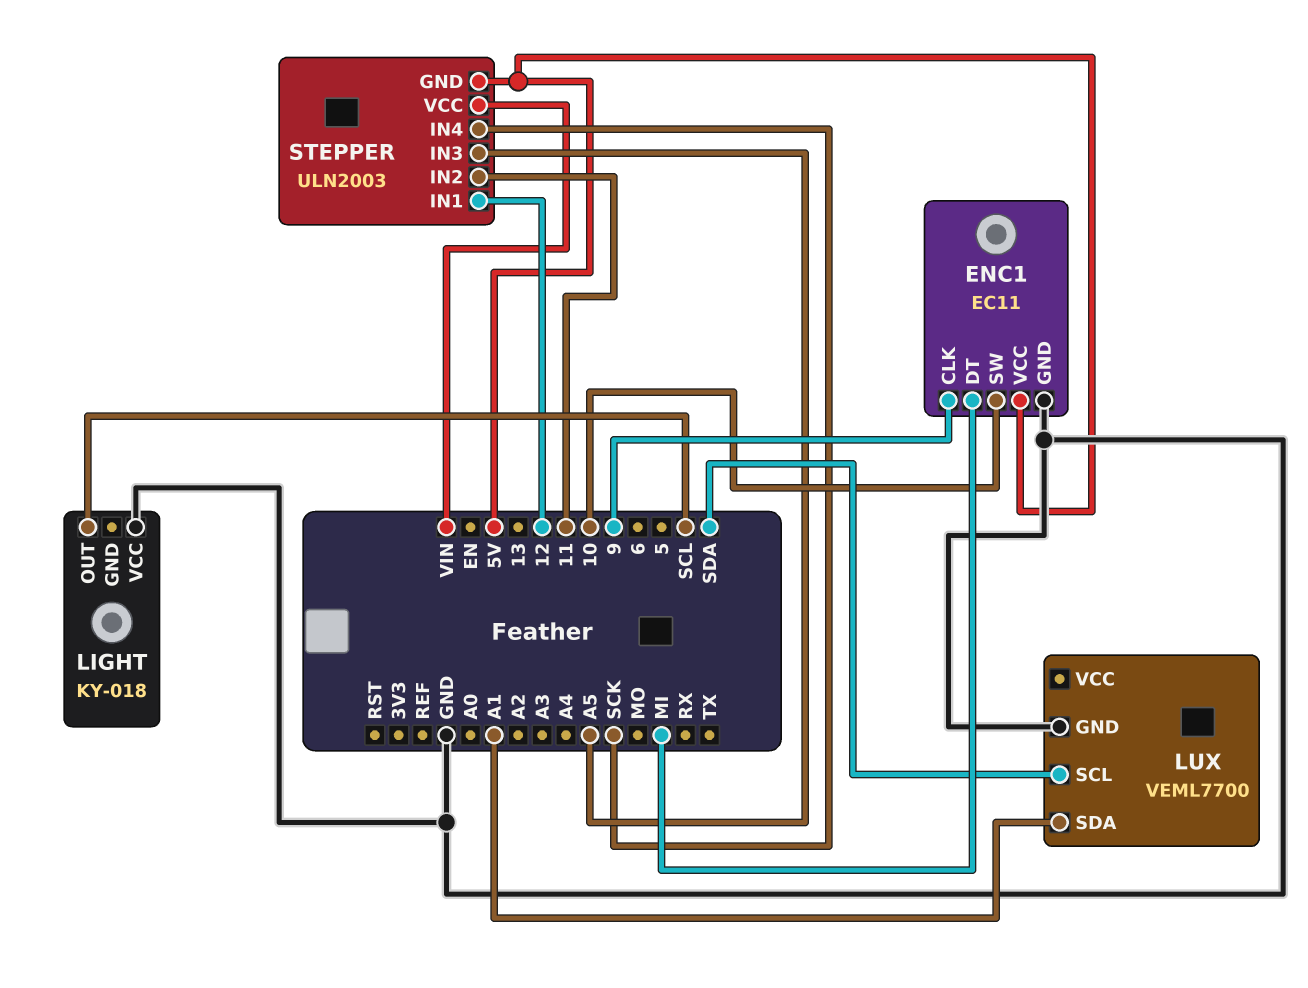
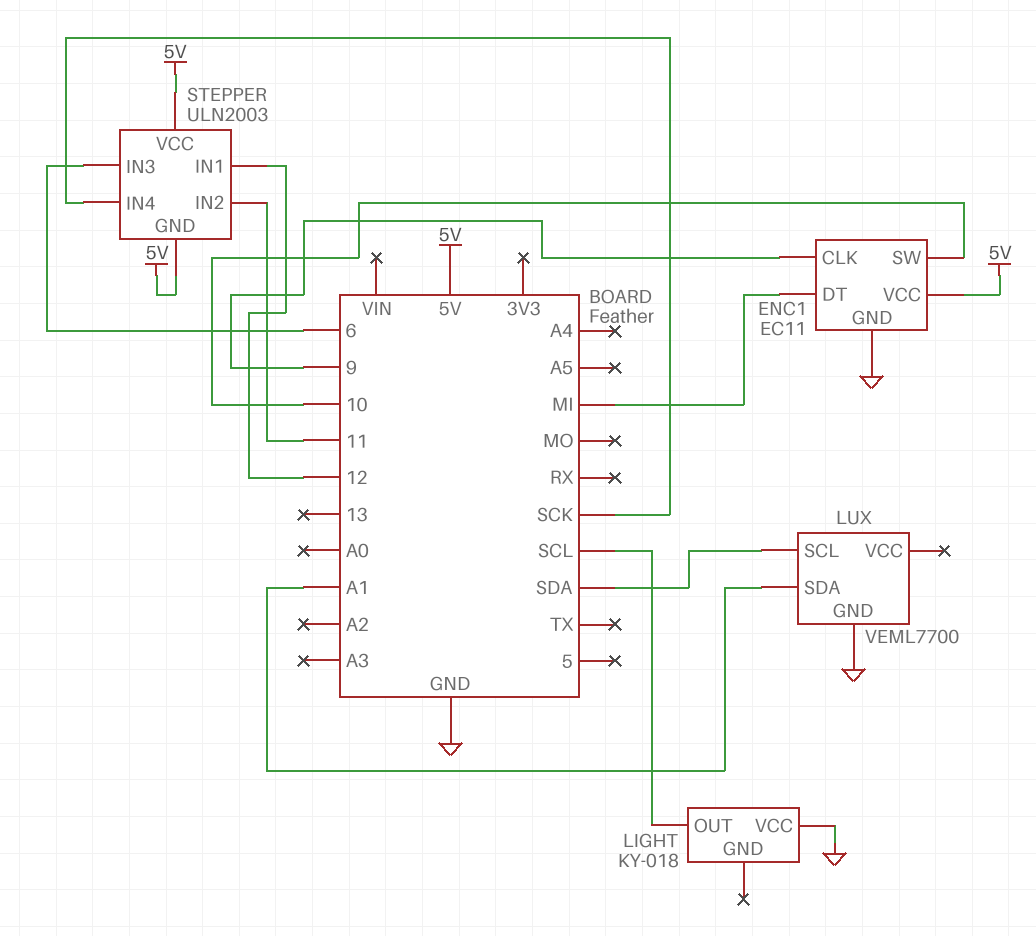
STEPPER pin IN3: A5 -> 6
STEPPER pin VCC: VIN -> 5V

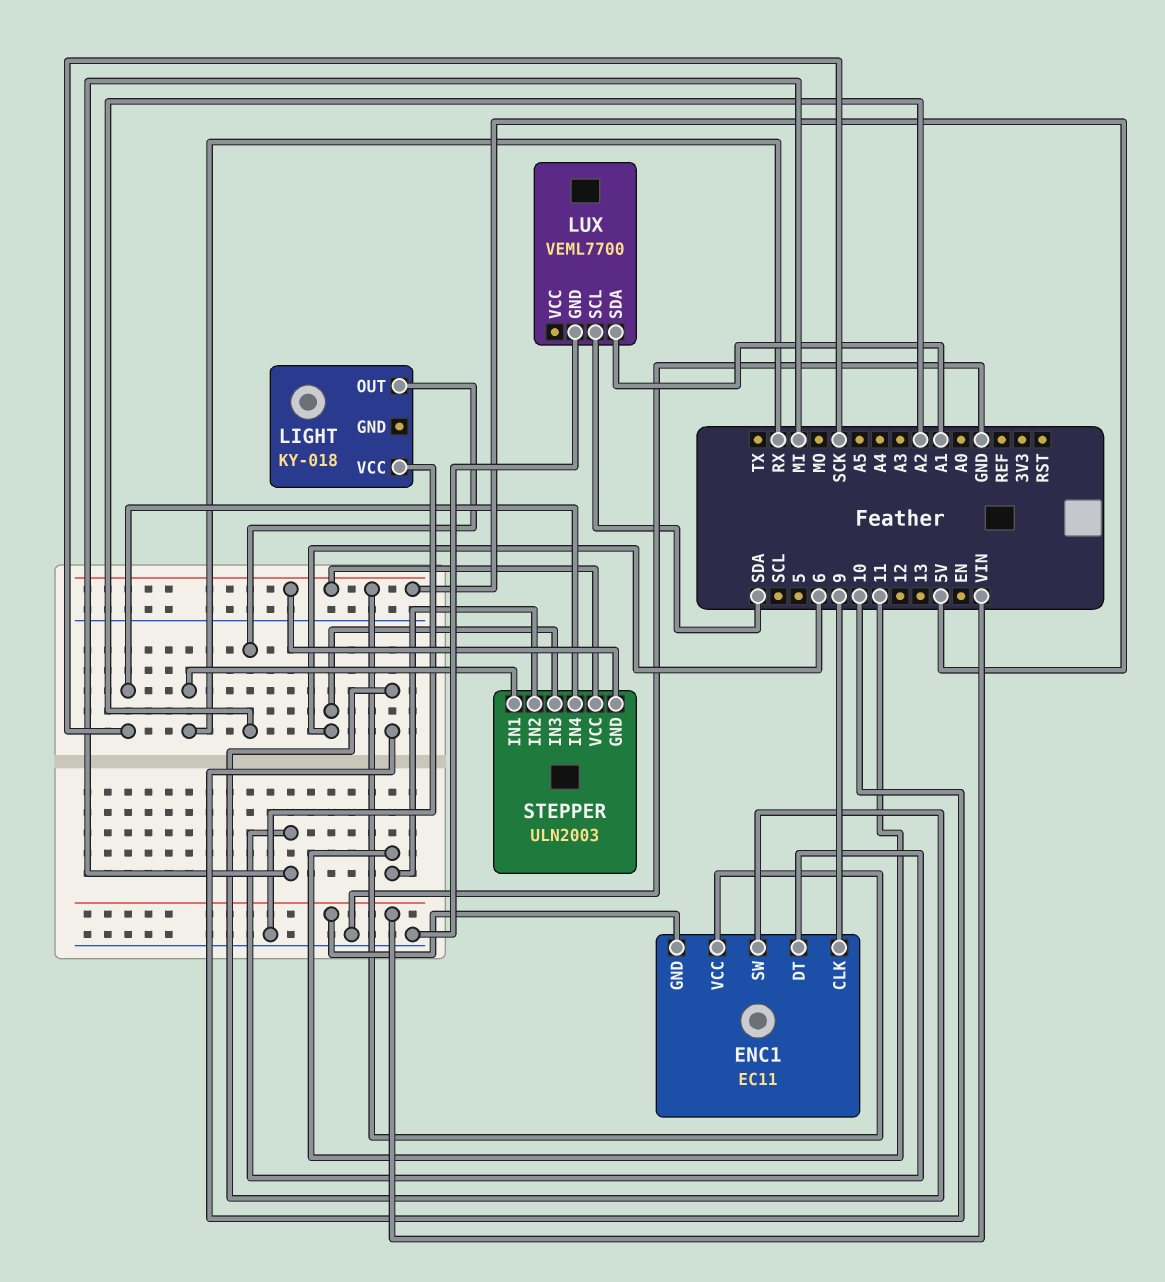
ENC1 pin GND: GND -> VIN
LIGHT pin OUT: SCL -> A2
STEPPER pin IN1: 12 -> RX

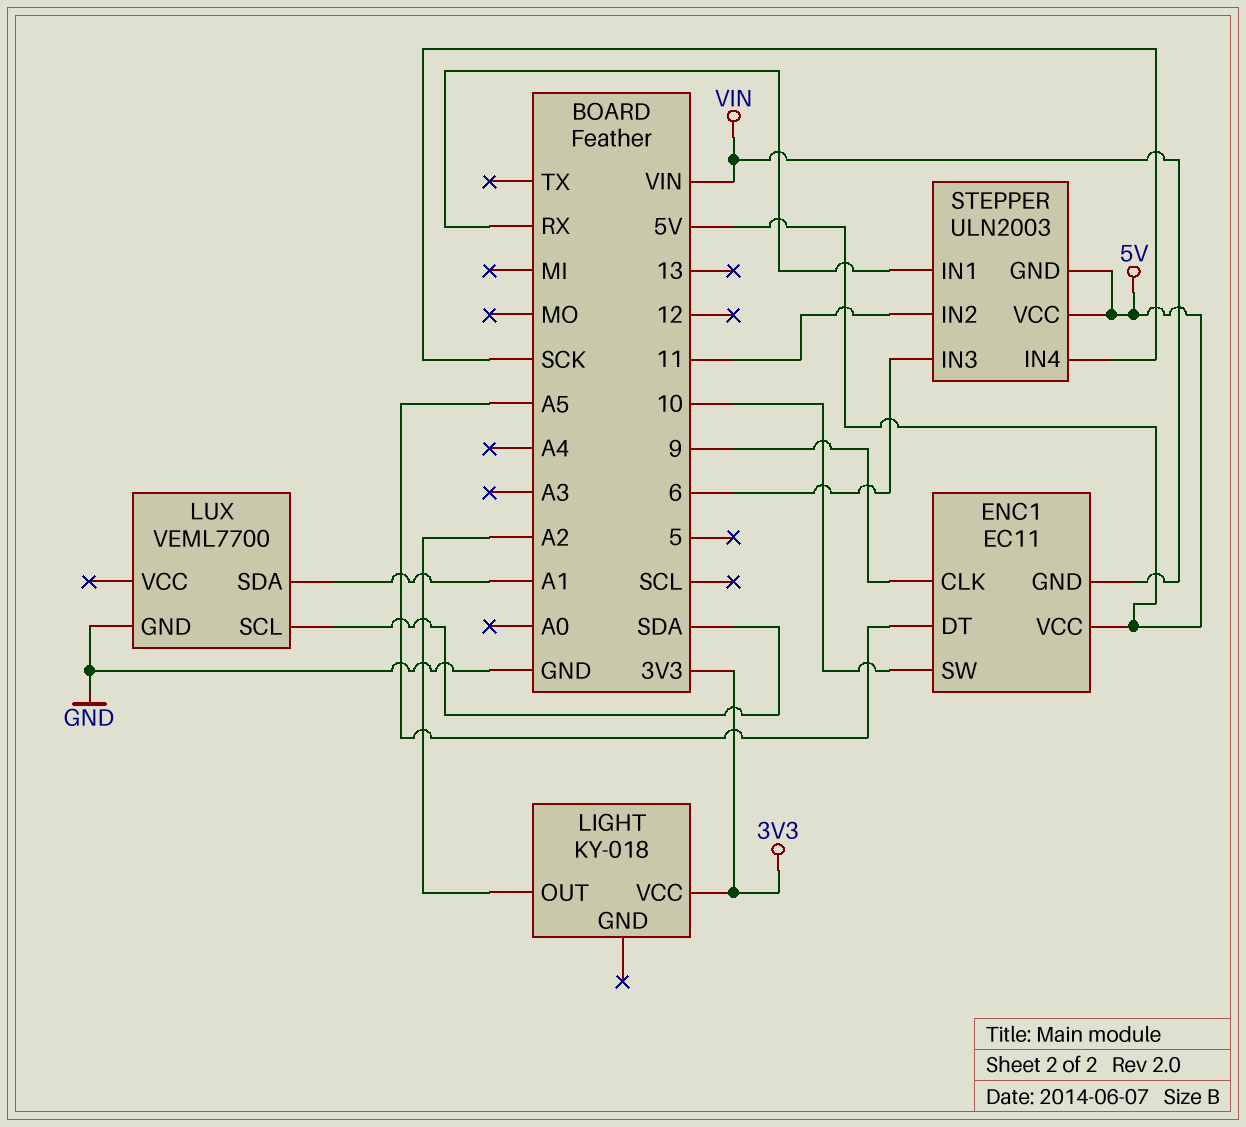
ENC1 pin DT: MI -> A5
LIGHT pin VCC: GND -> 3V3

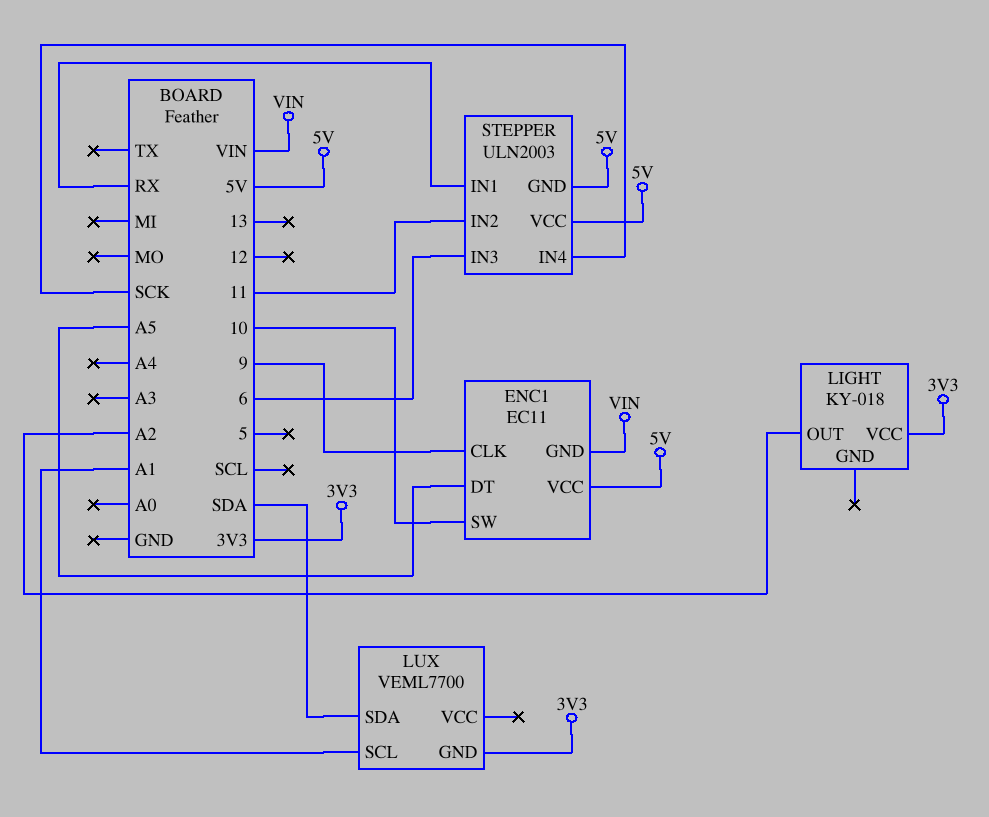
LUX pin GND: GND -> 3V3
LUX pin SCL: SDA -> A1
LUX pin SDA: A1 -> SDA

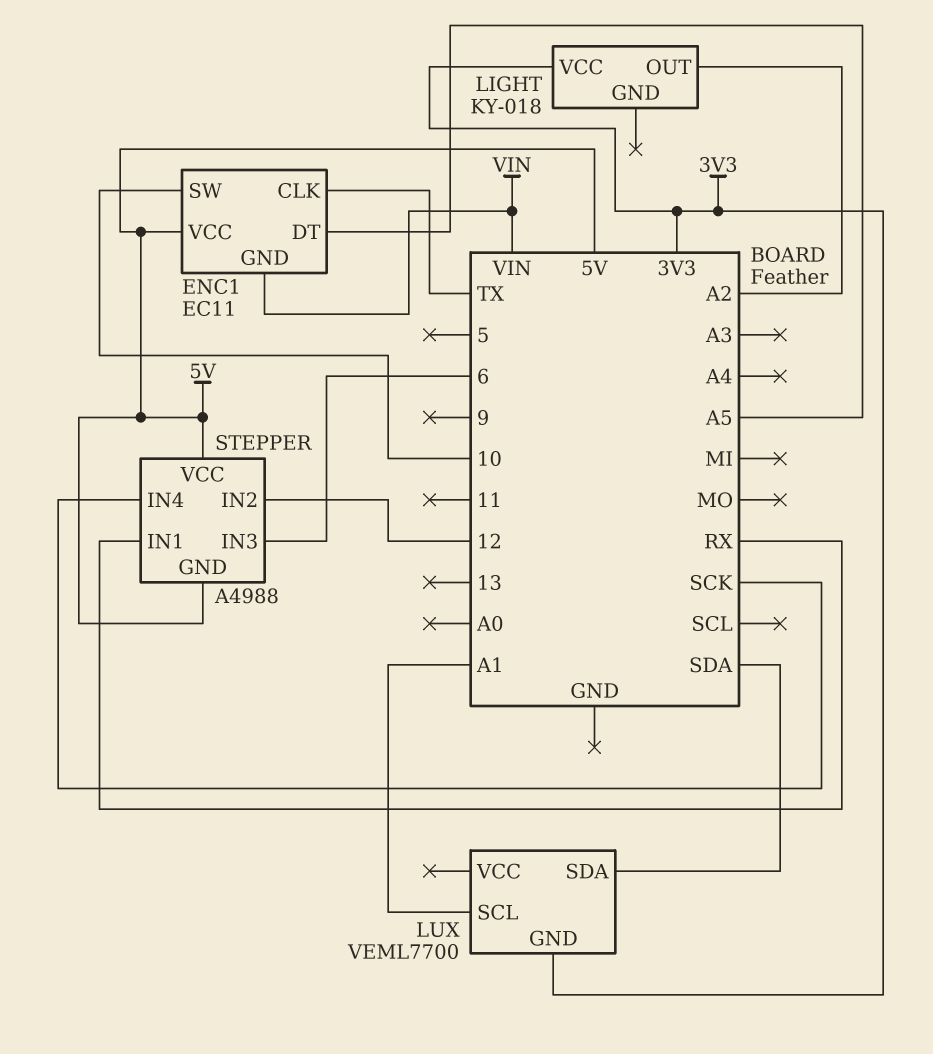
ENC1 pin CLK: 9 -> TX
STEPPER: ULN2003 -> A4988
STEPPER pin IN2: 11 -> 12

